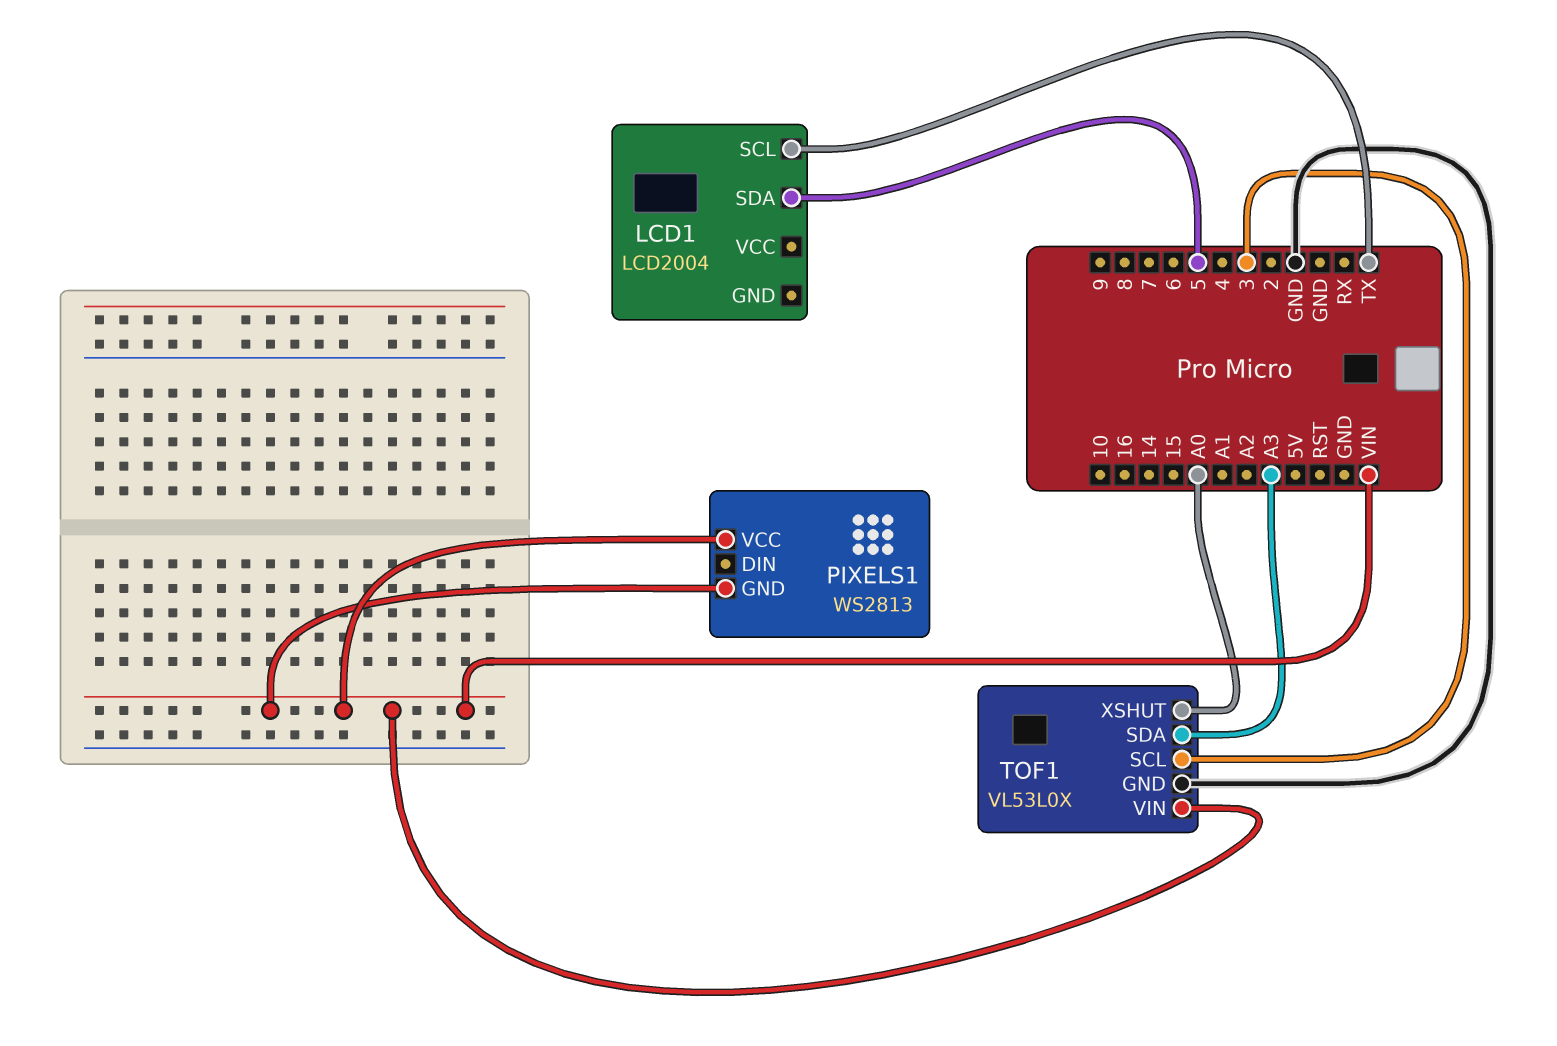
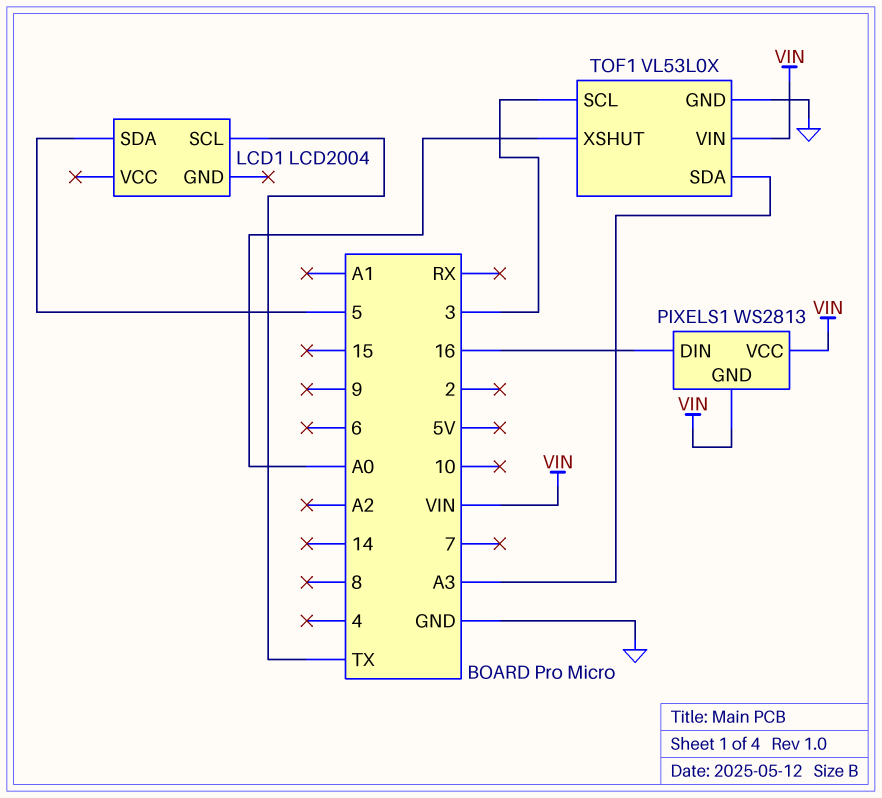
PIXELS1 pin DIN: none -> 16

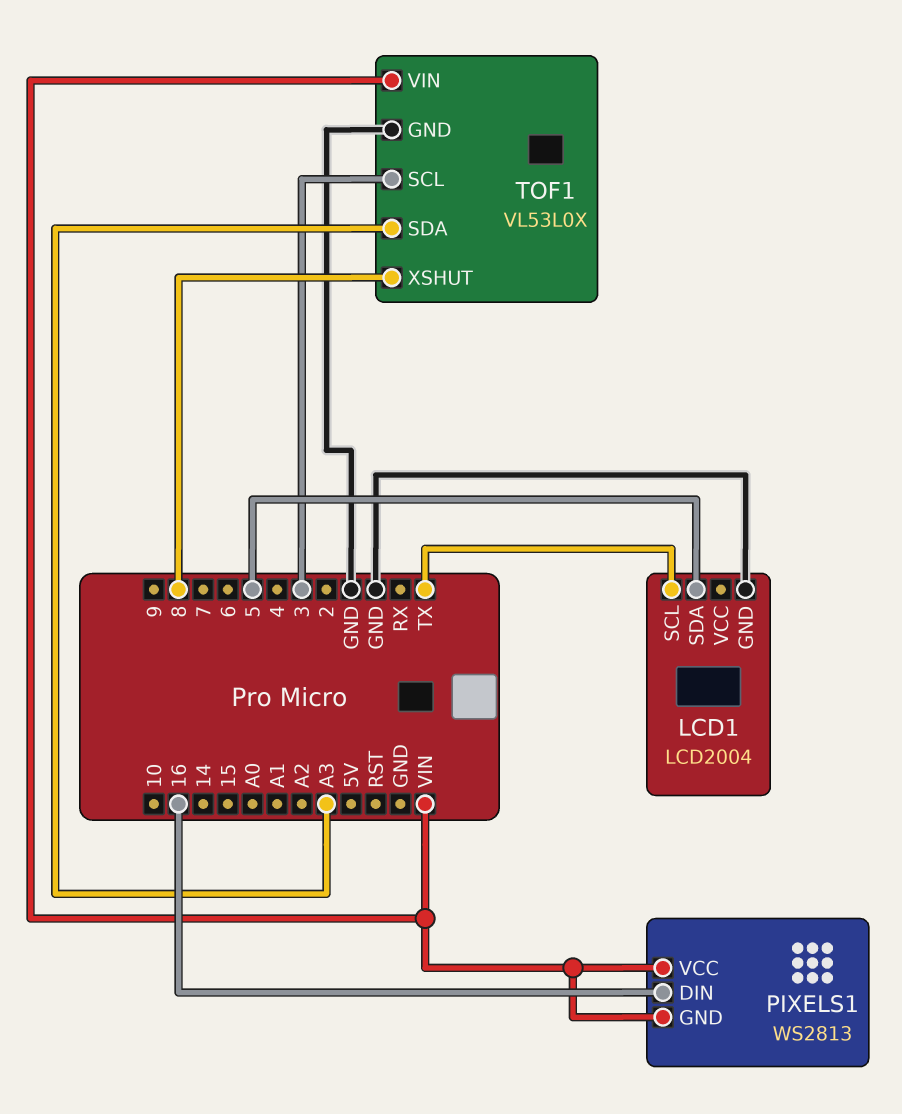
LCD1 pin GND: none -> GND
TOF1 pin XSHUT: A0 -> 8

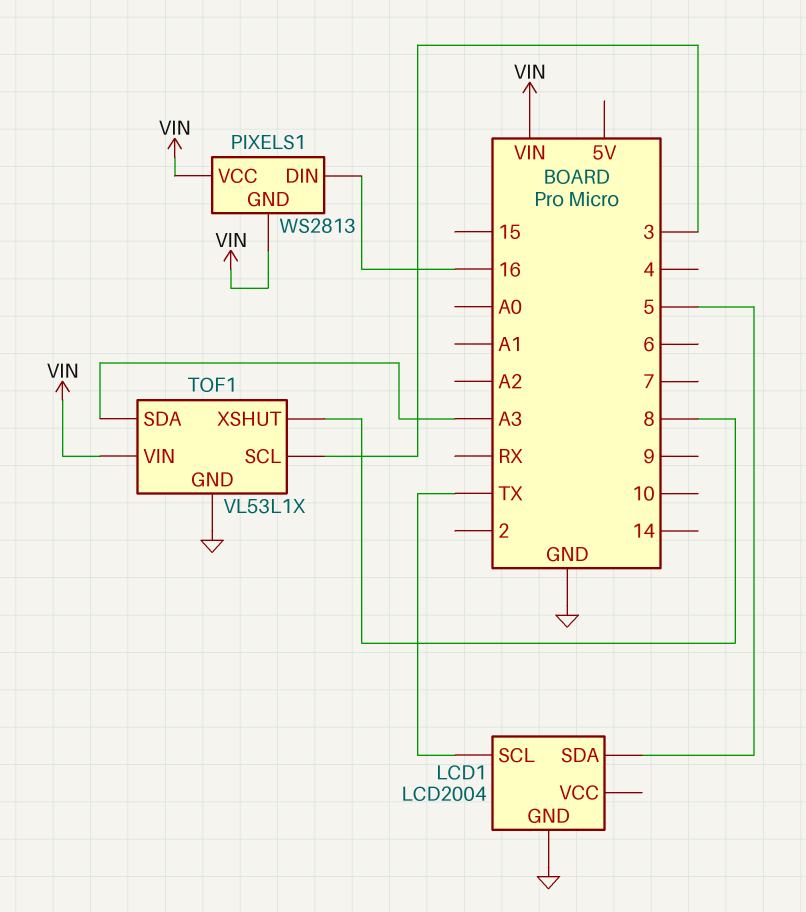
TOF1: VL53L0X -> VL53L1X

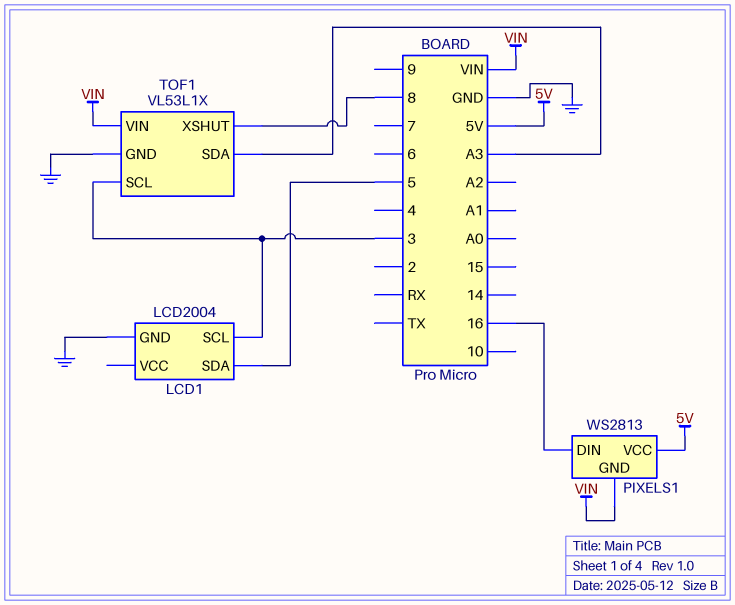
LCD1 pin SCL: TX -> 3
PIXELS1 pin VCC: VIN -> 5V

